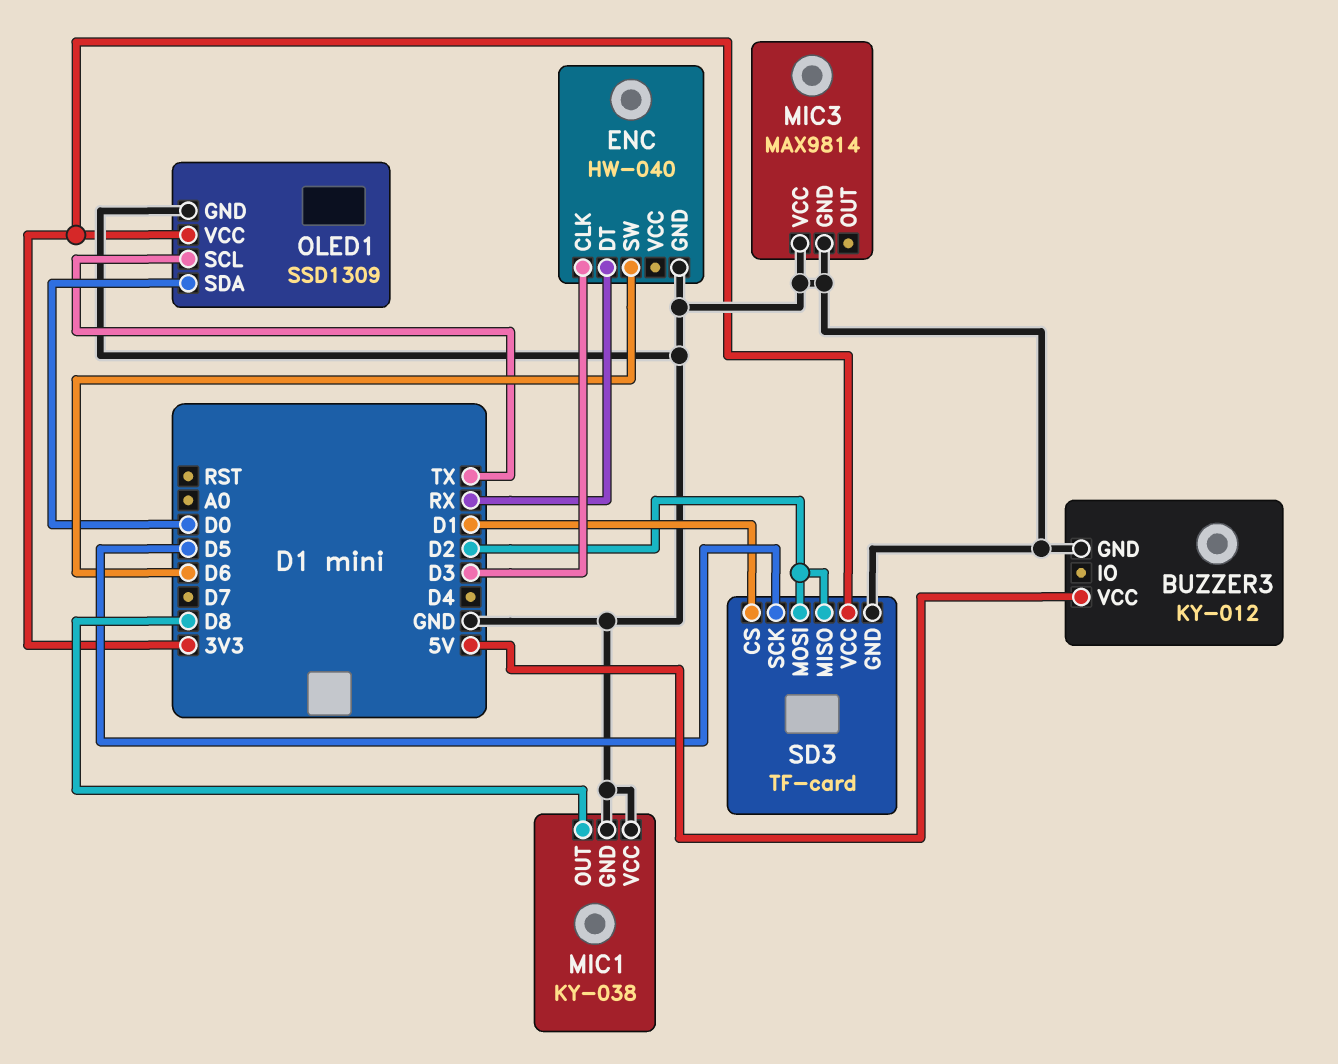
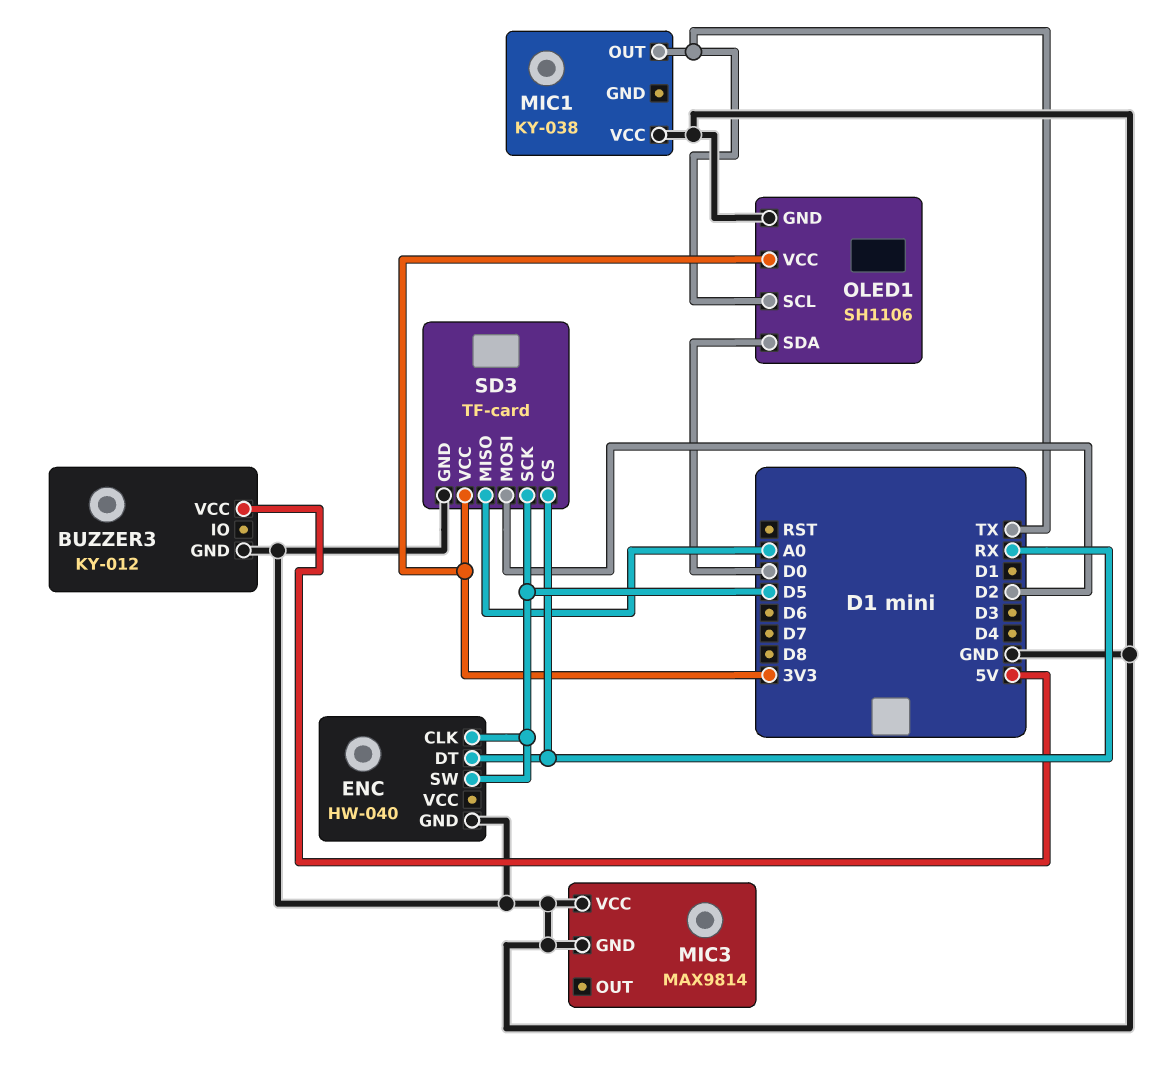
ENC pin CLK: D3 -> D5
ENC pin SW: D6 -> D5
MIC1 pin GND: GND -> none
MIC1 pin OUT: D8 -> TX
OLED1: SSD1309 -> SH1106
SD3 pin CS: D1 -> RX
SD3 pin MISO: D2 -> A0

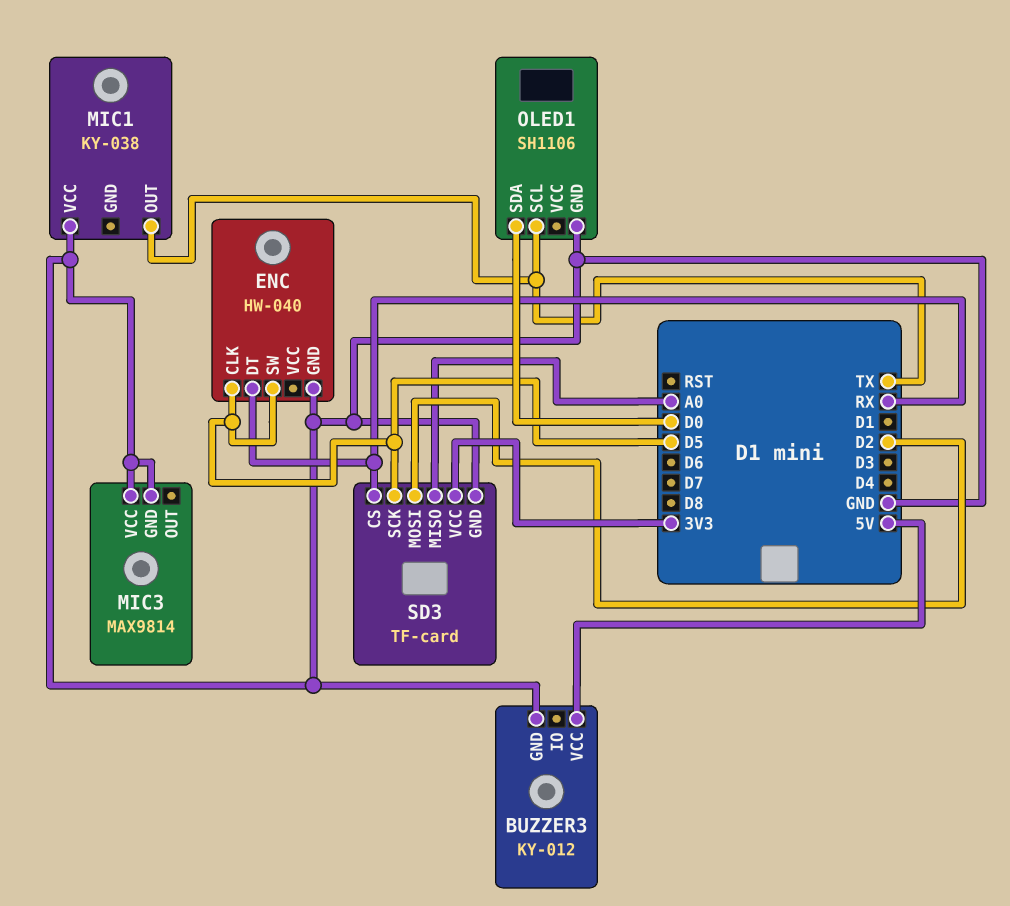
OLED1 pin VCC: 3V3 -> none

